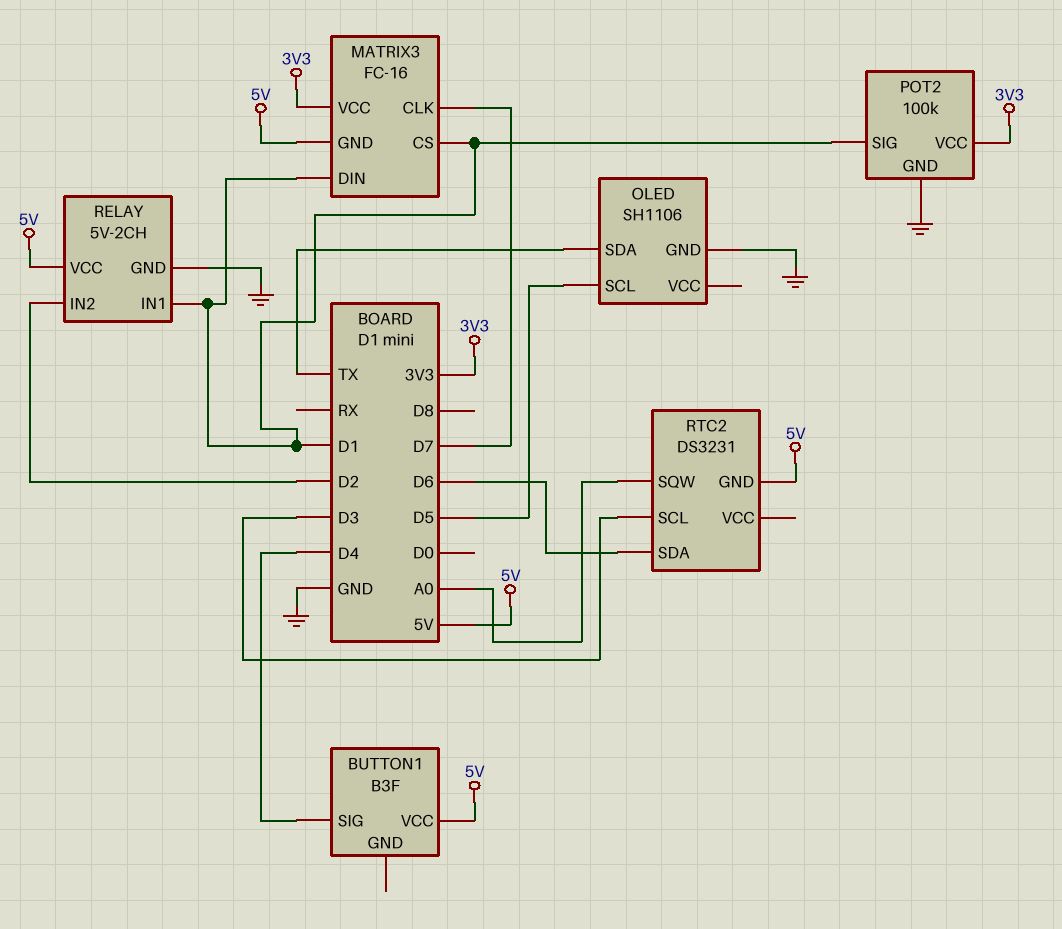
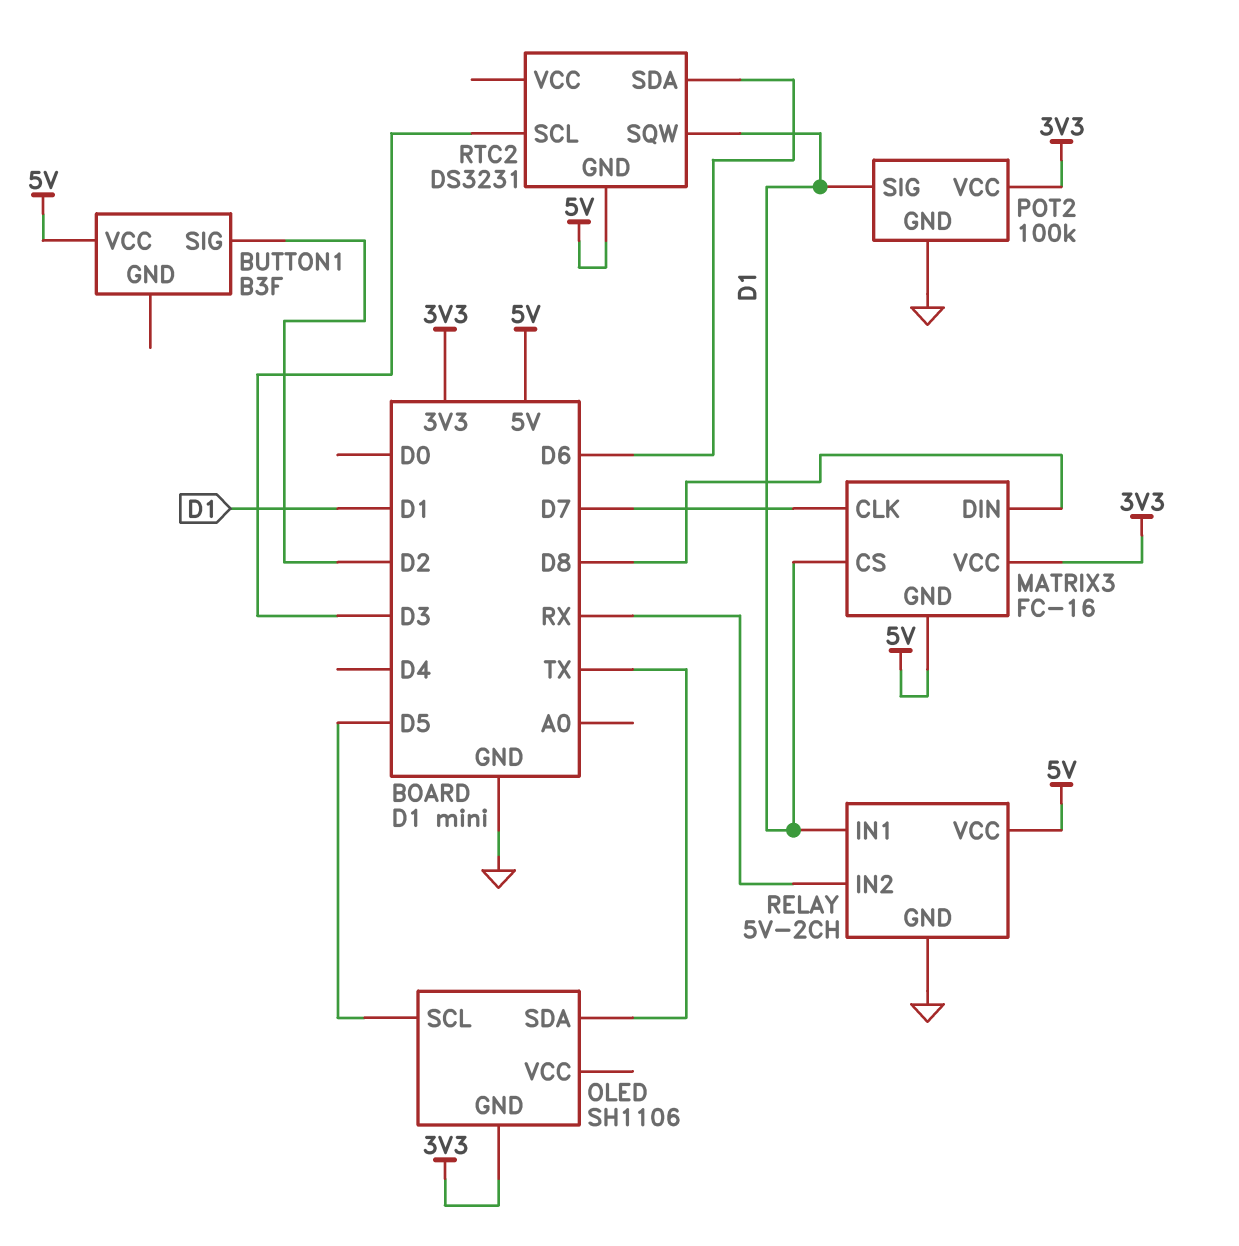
BUTTON1 pin SIG: D4 -> D2
MATRIX3 pin DIN: D1 -> D8
OLED pin GND: GND -> 3V3
RELAY pin IN2: D2 -> RX
RTC2 pin SQW: A0 -> D1

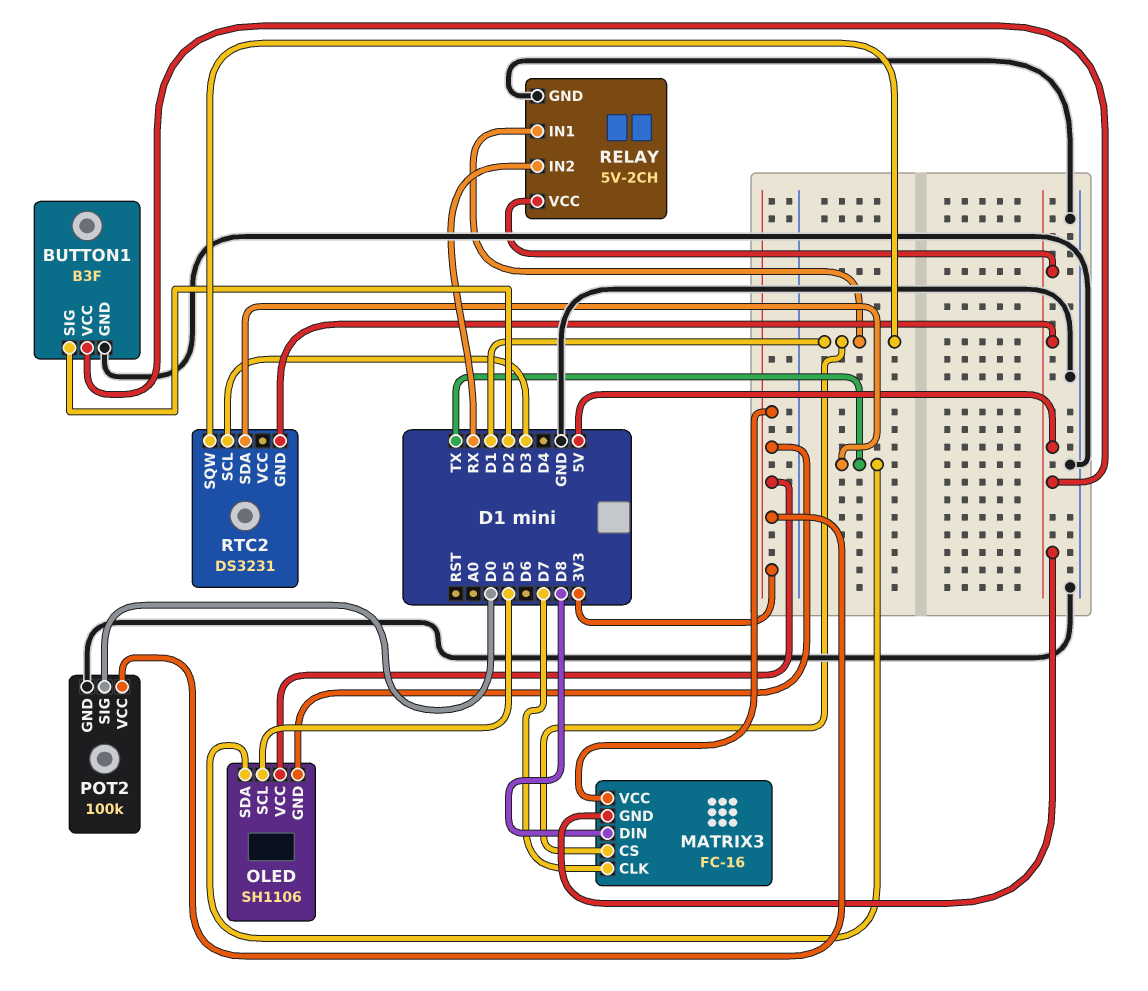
BUTTON1 pin GND: none -> GND
OLED pin VCC: none -> 3V3
POT2 pin SIG: D1 -> D0
RTC2 pin SDA: D6 -> TX

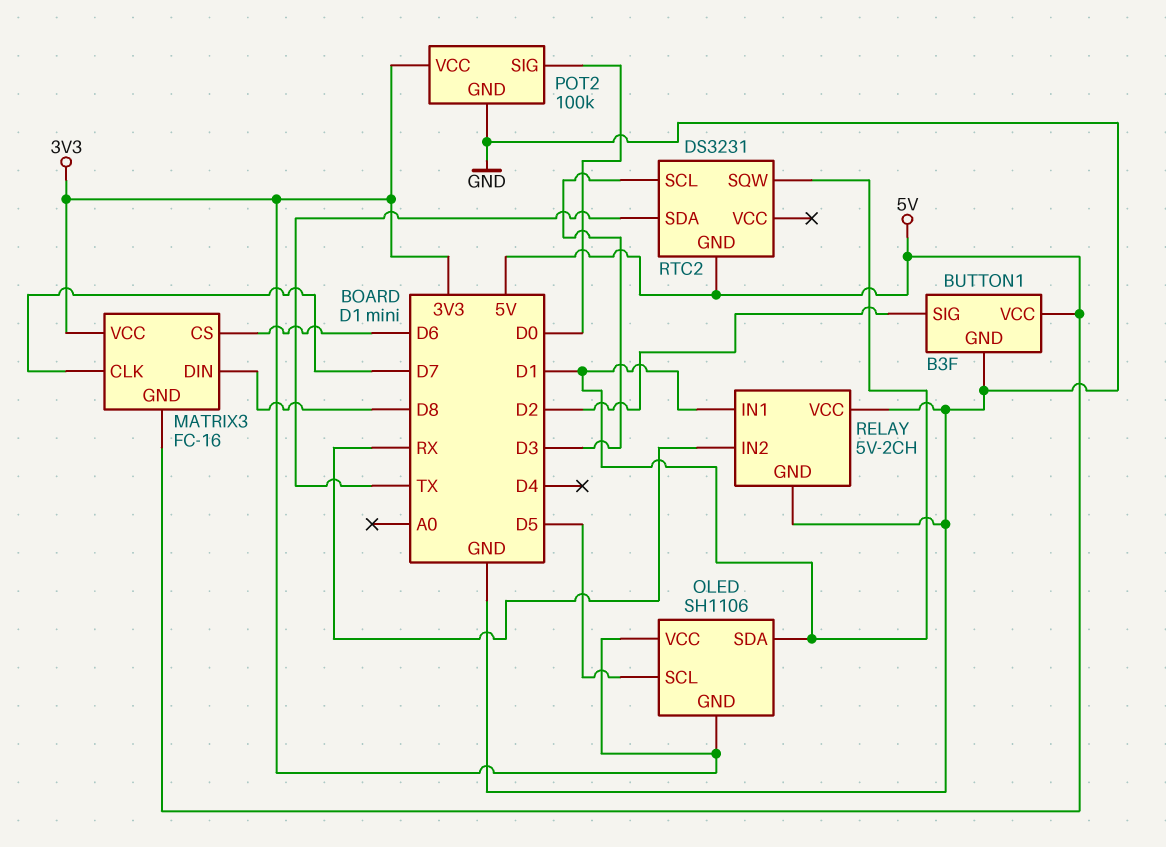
MATRIX3 pin CS: D1 -> D6
OLED pin SDA: TX -> D1
RELAY pin VCC: 5V -> GND

